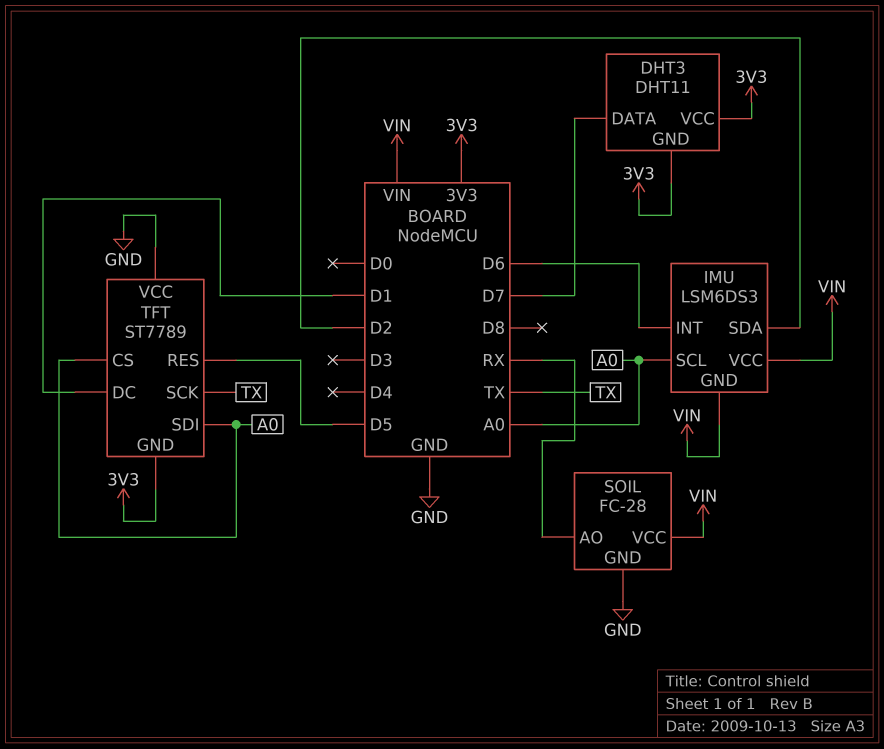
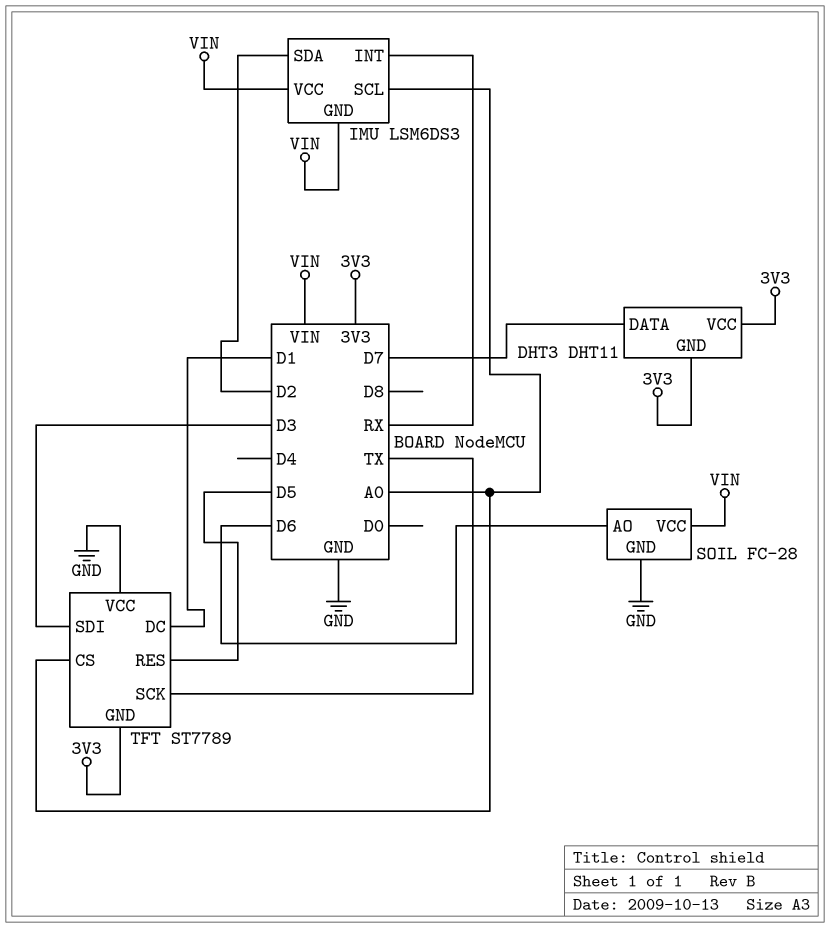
IMU pin INT: D6 -> RX
SOIL pin AO: RX -> D6
TFT pin SDI: A0 -> D3

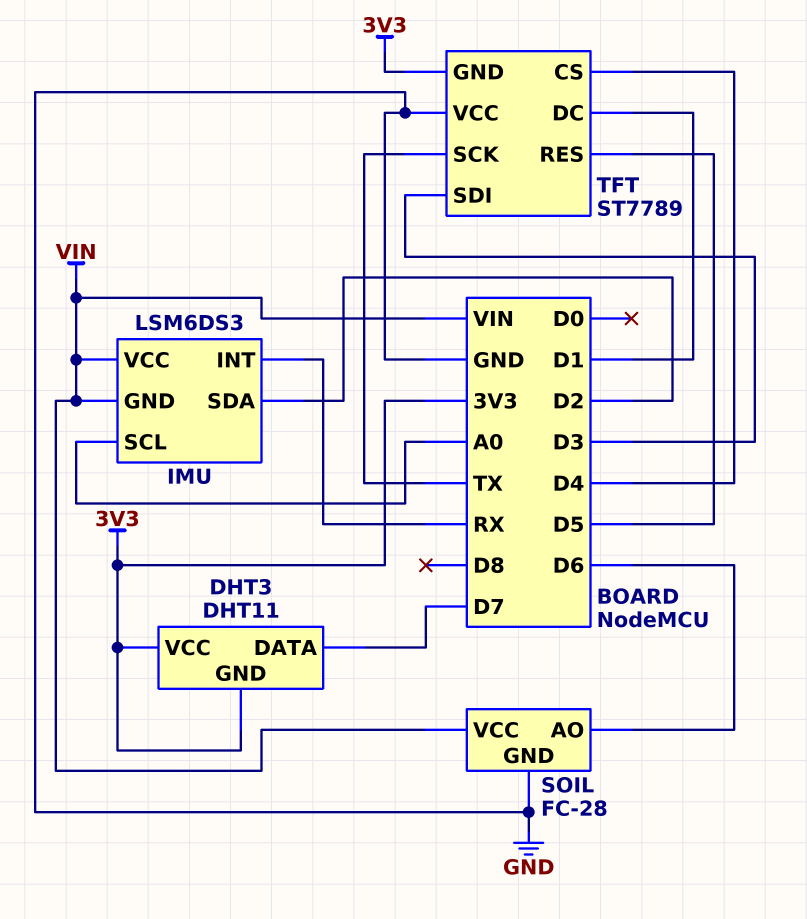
TFT pin CS: A0 -> D4

